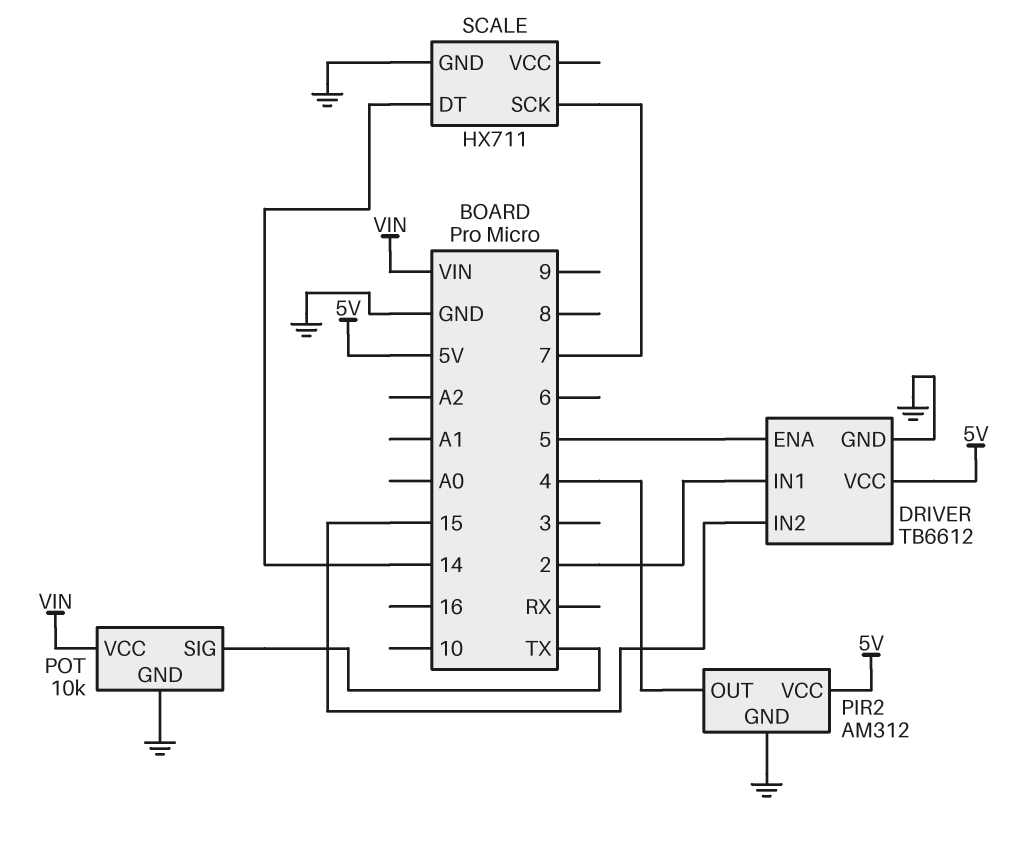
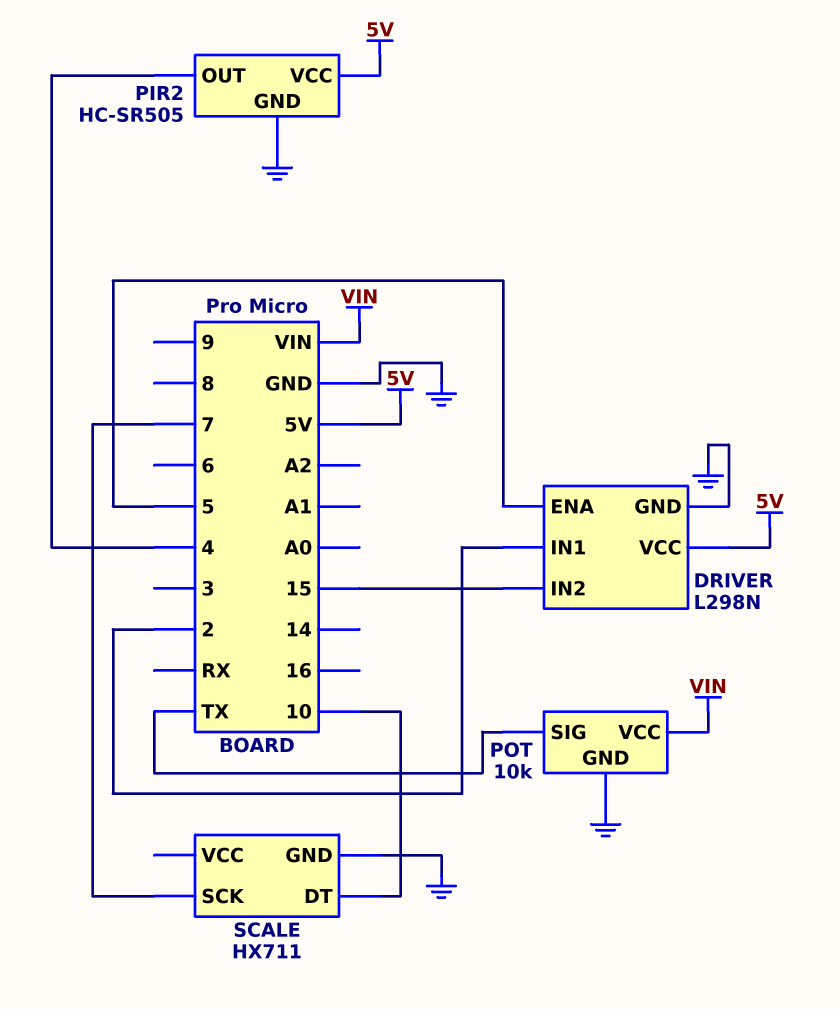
DRIVER: TB6612 -> L298N
PIR2: AM312 -> HC-SR505
SCALE pin DT: 14 -> 10

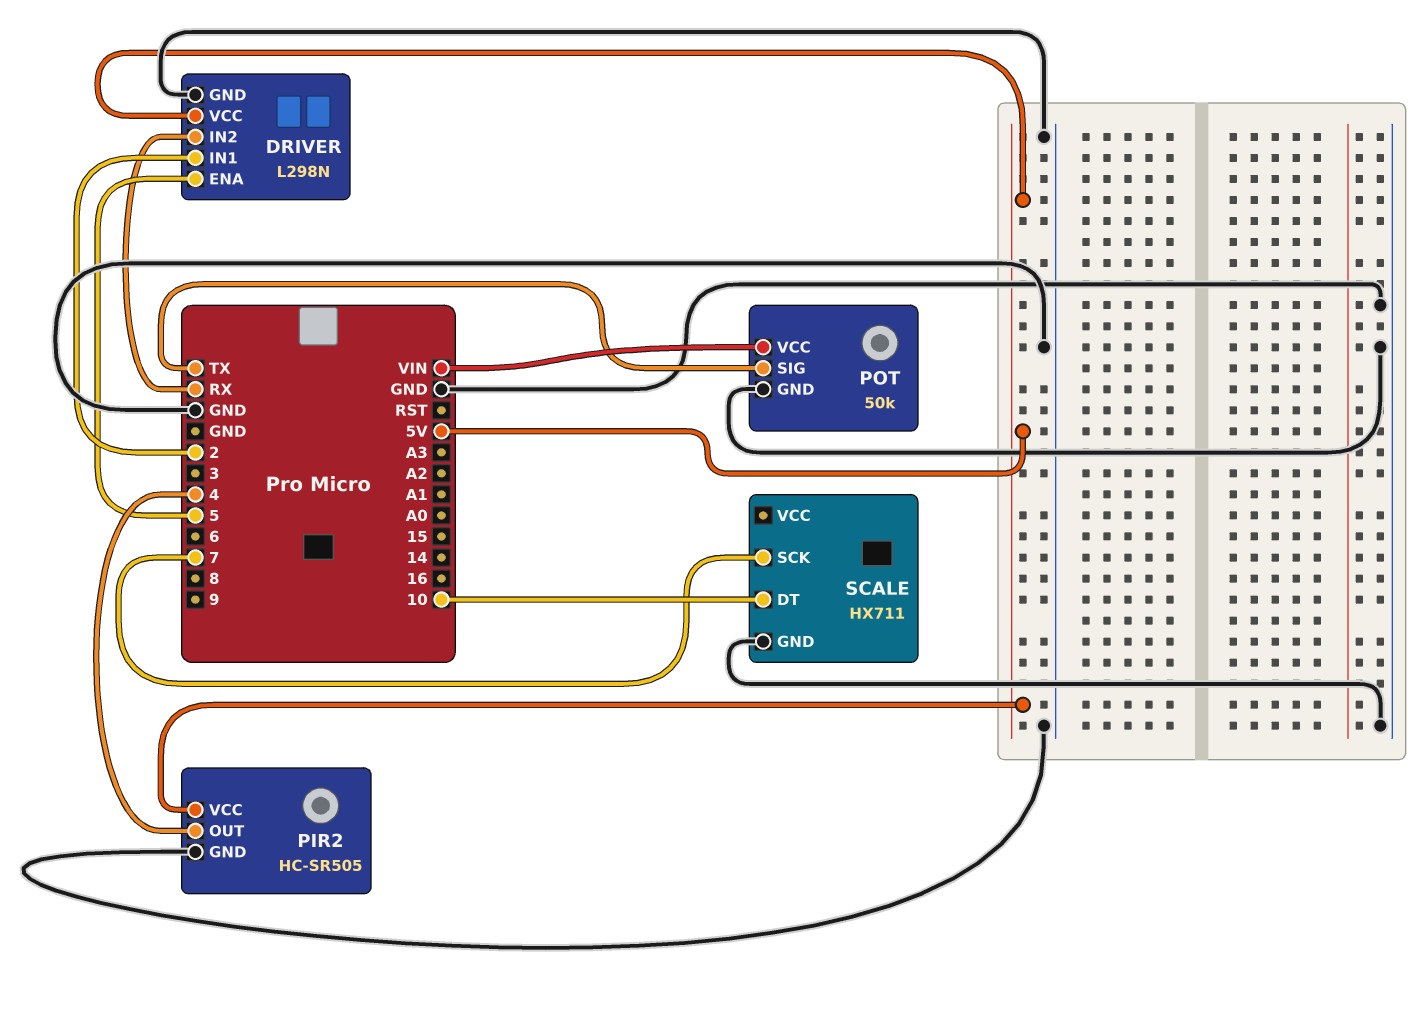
DRIVER pin IN2: 15 -> RX
POT: 10k -> 50k

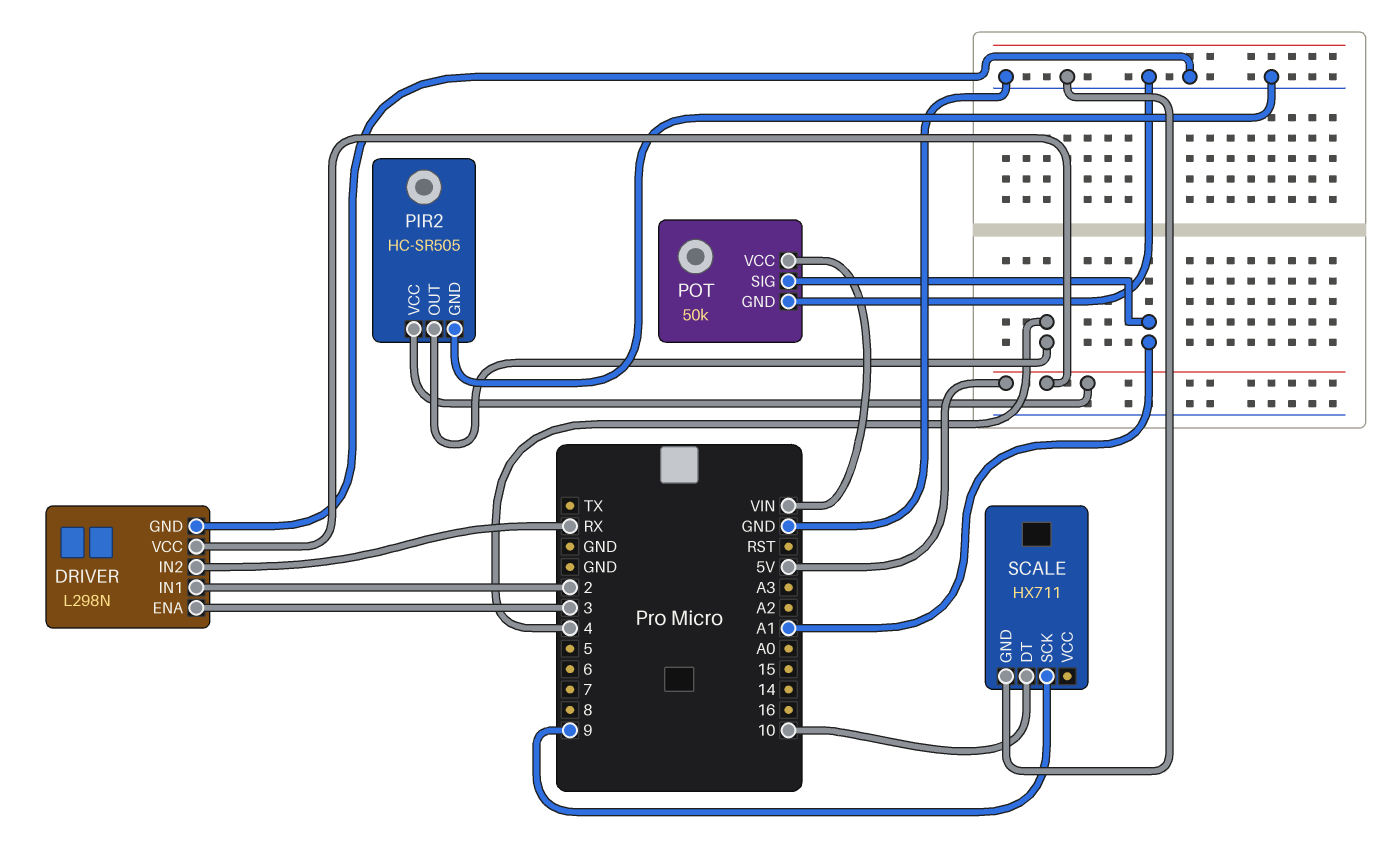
DRIVER pin ENA: 5 -> 3
POT pin SIG: TX -> A1
SCALE pin SCK: 7 -> 9

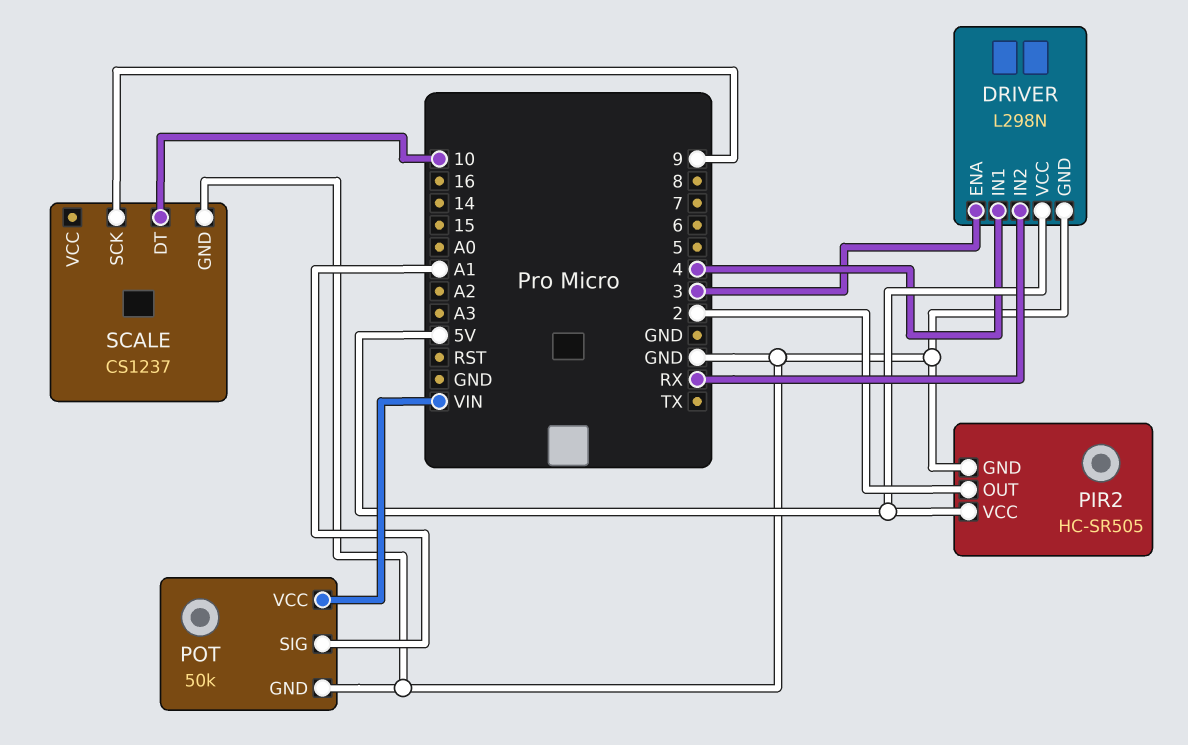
DRIVER pin IN1: 2 -> 4
PIR2 pin OUT: 4 -> 2
SCALE: HX711 -> CS1237

